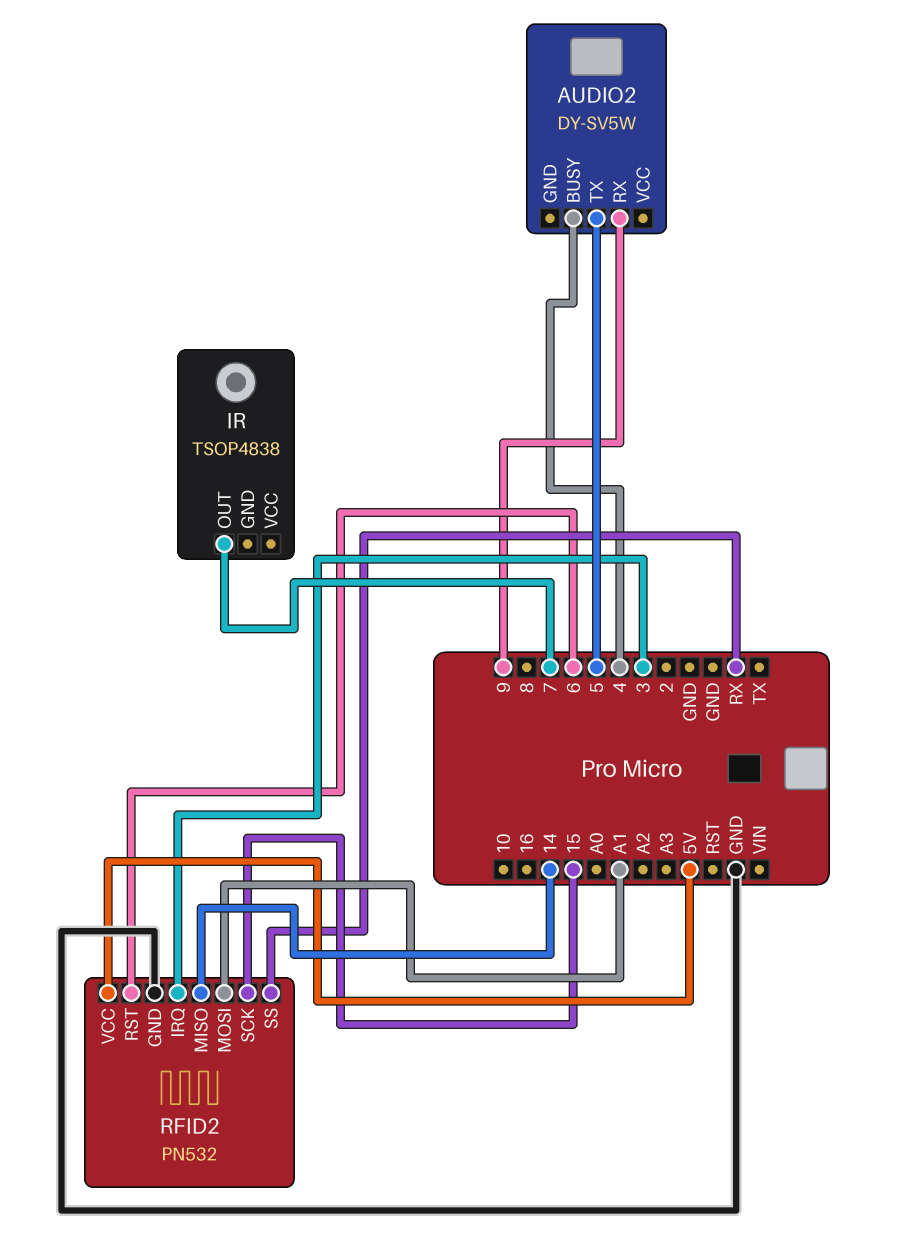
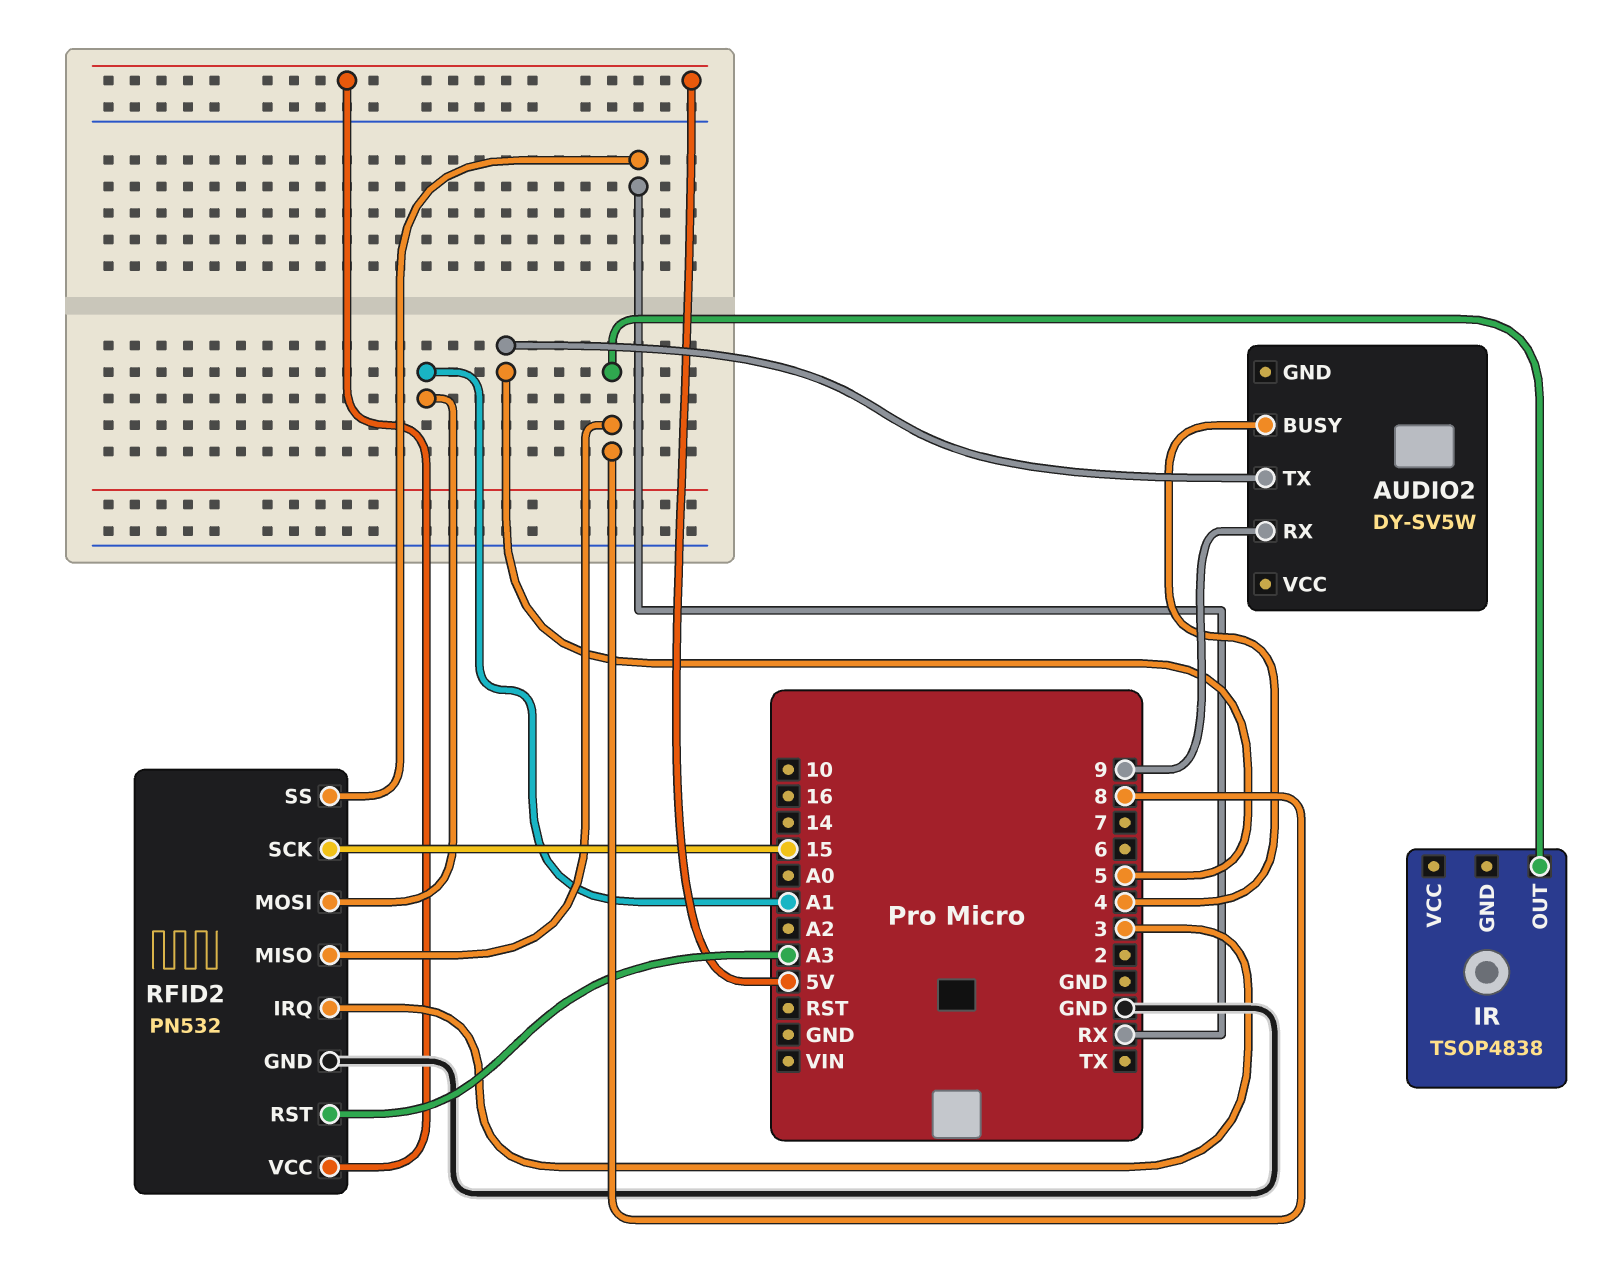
IR pin OUT: 7 -> 8
RFID2 pin MISO: 14 -> 8
RFID2 pin RST: 6 -> A3

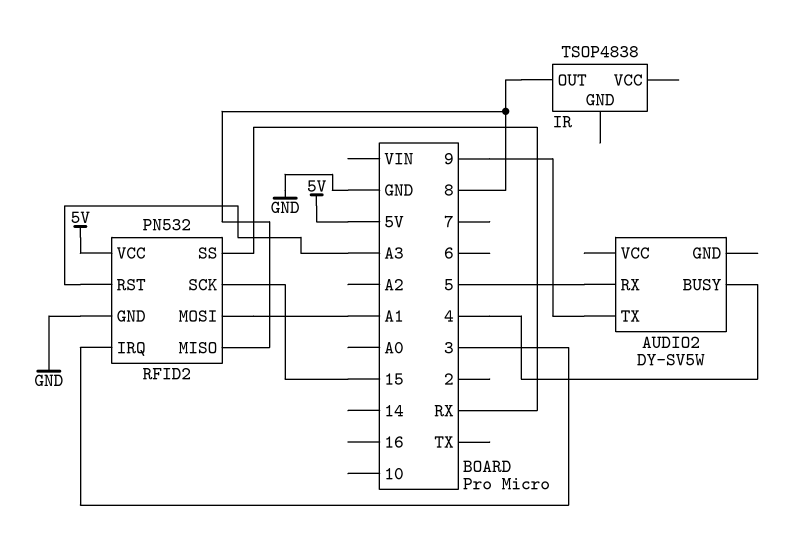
AUDIO2 pin RX: 9 -> 5
AUDIO2 pin TX: 5 -> 9

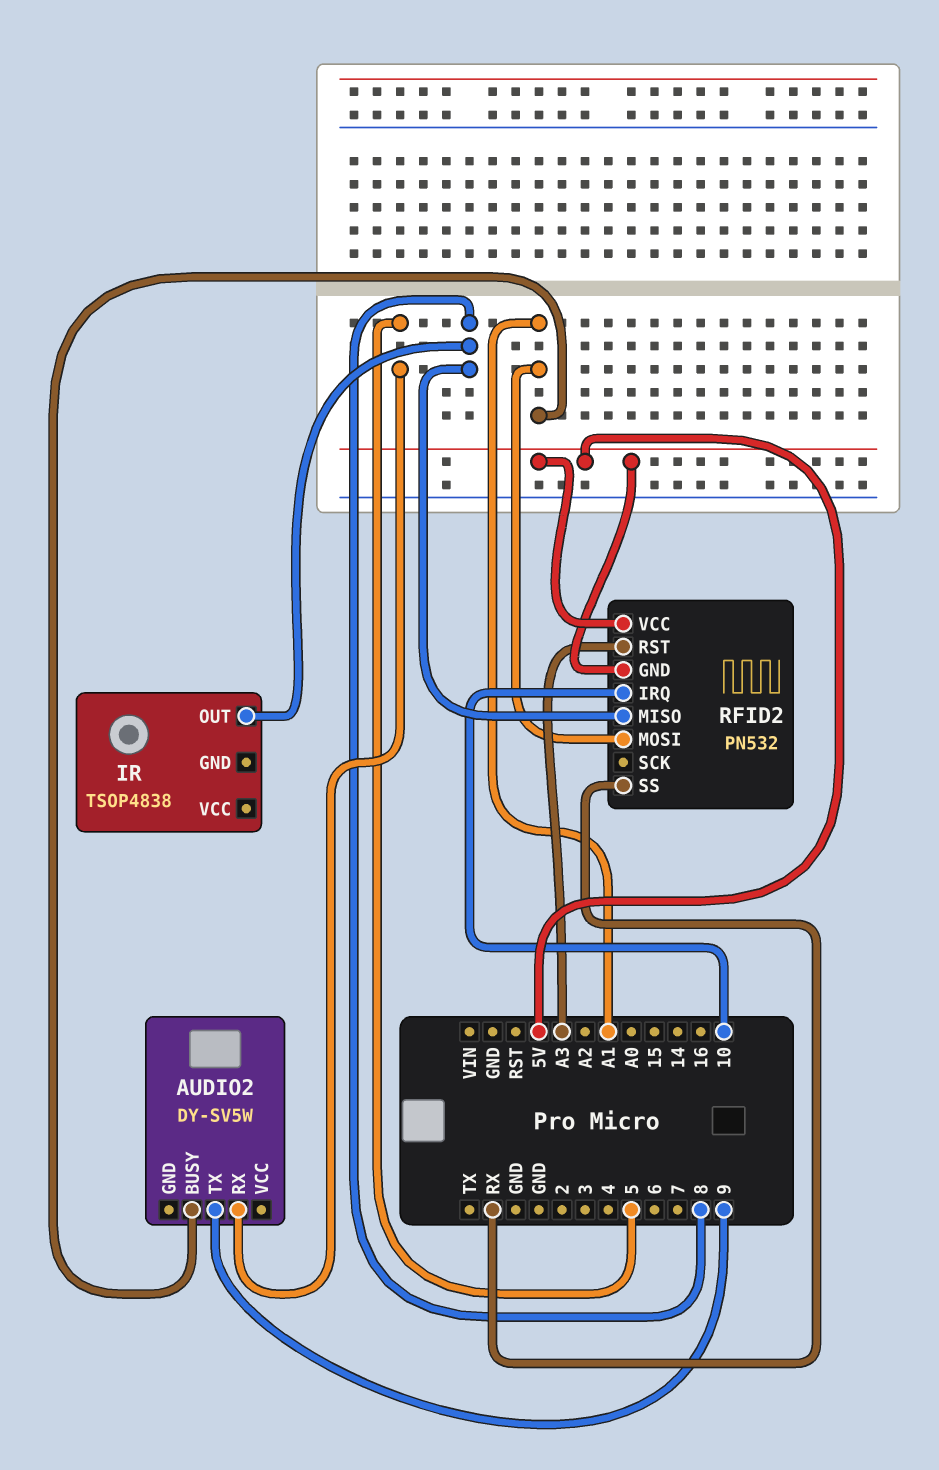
AUDIO2 pin BUSY: 4 -> A1
RFID2 pin GND: GND -> 5V
RFID2 pin IRQ: 3 -> 10
RFID2 pin SCK: 15 -> none

